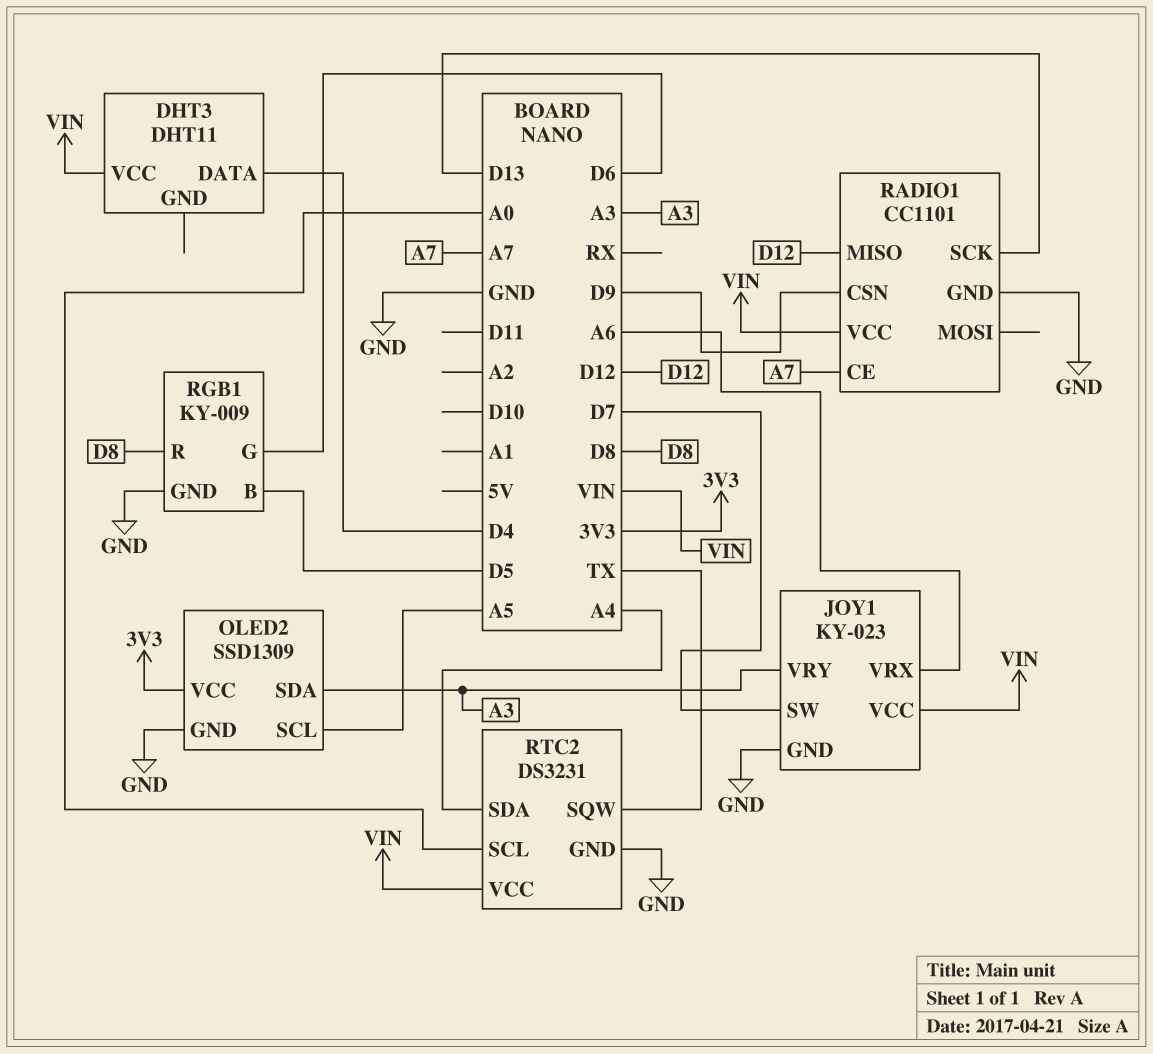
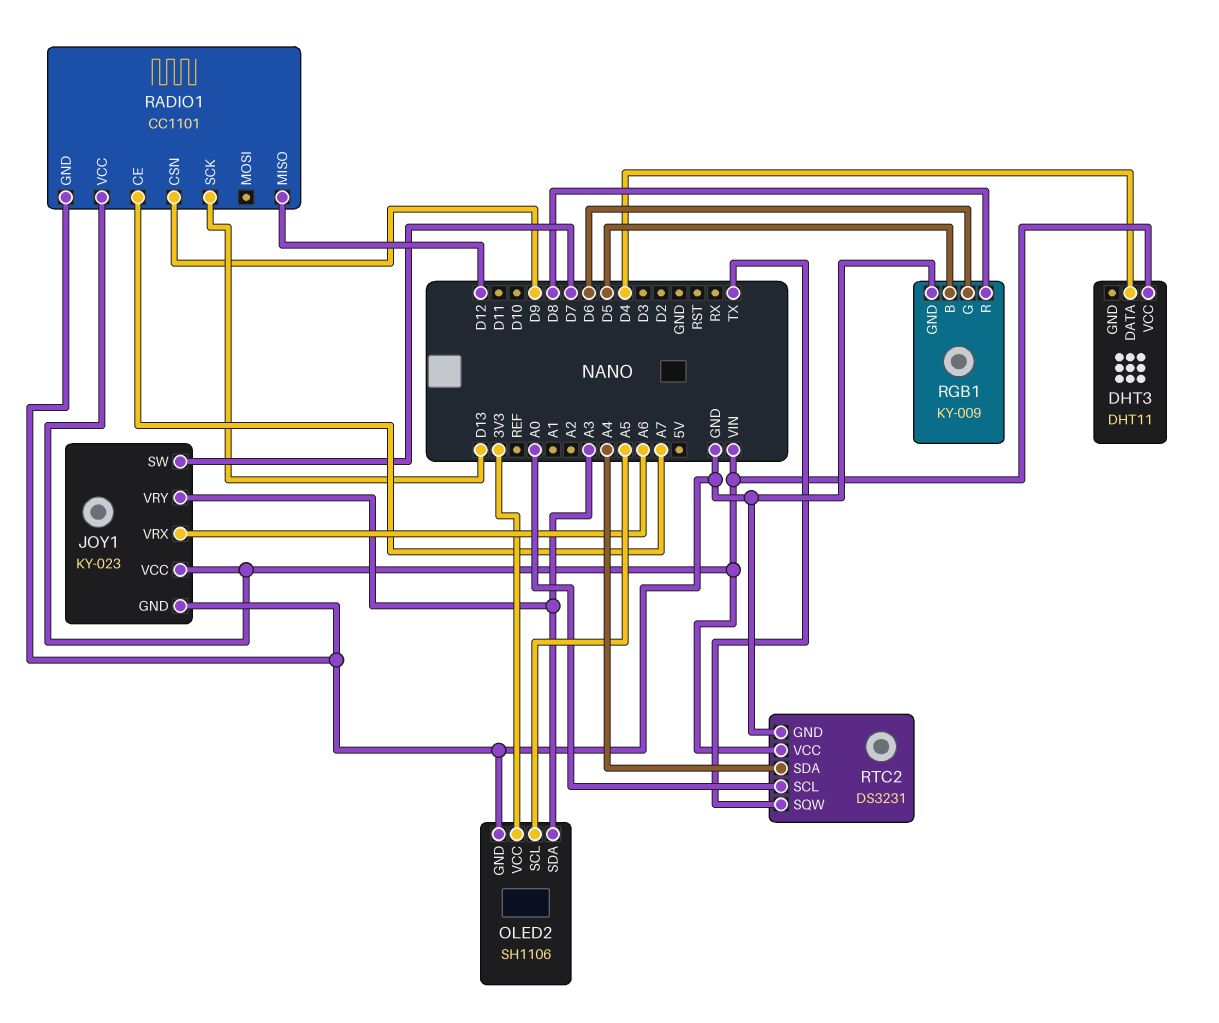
OLED2: SSD1309 -> SH1106

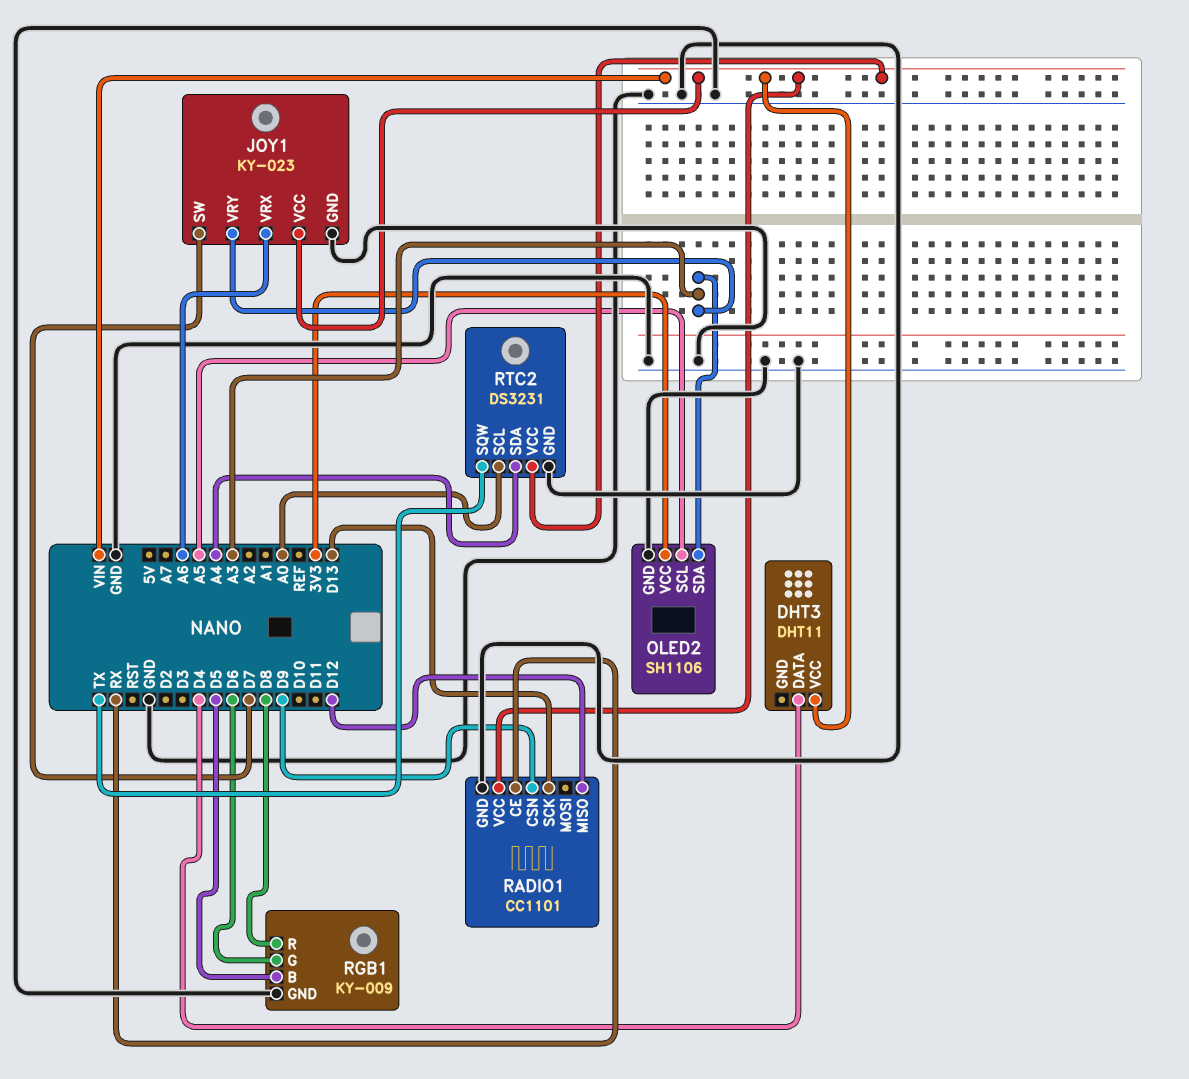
RADIO1 pin CE: A7 -> RX

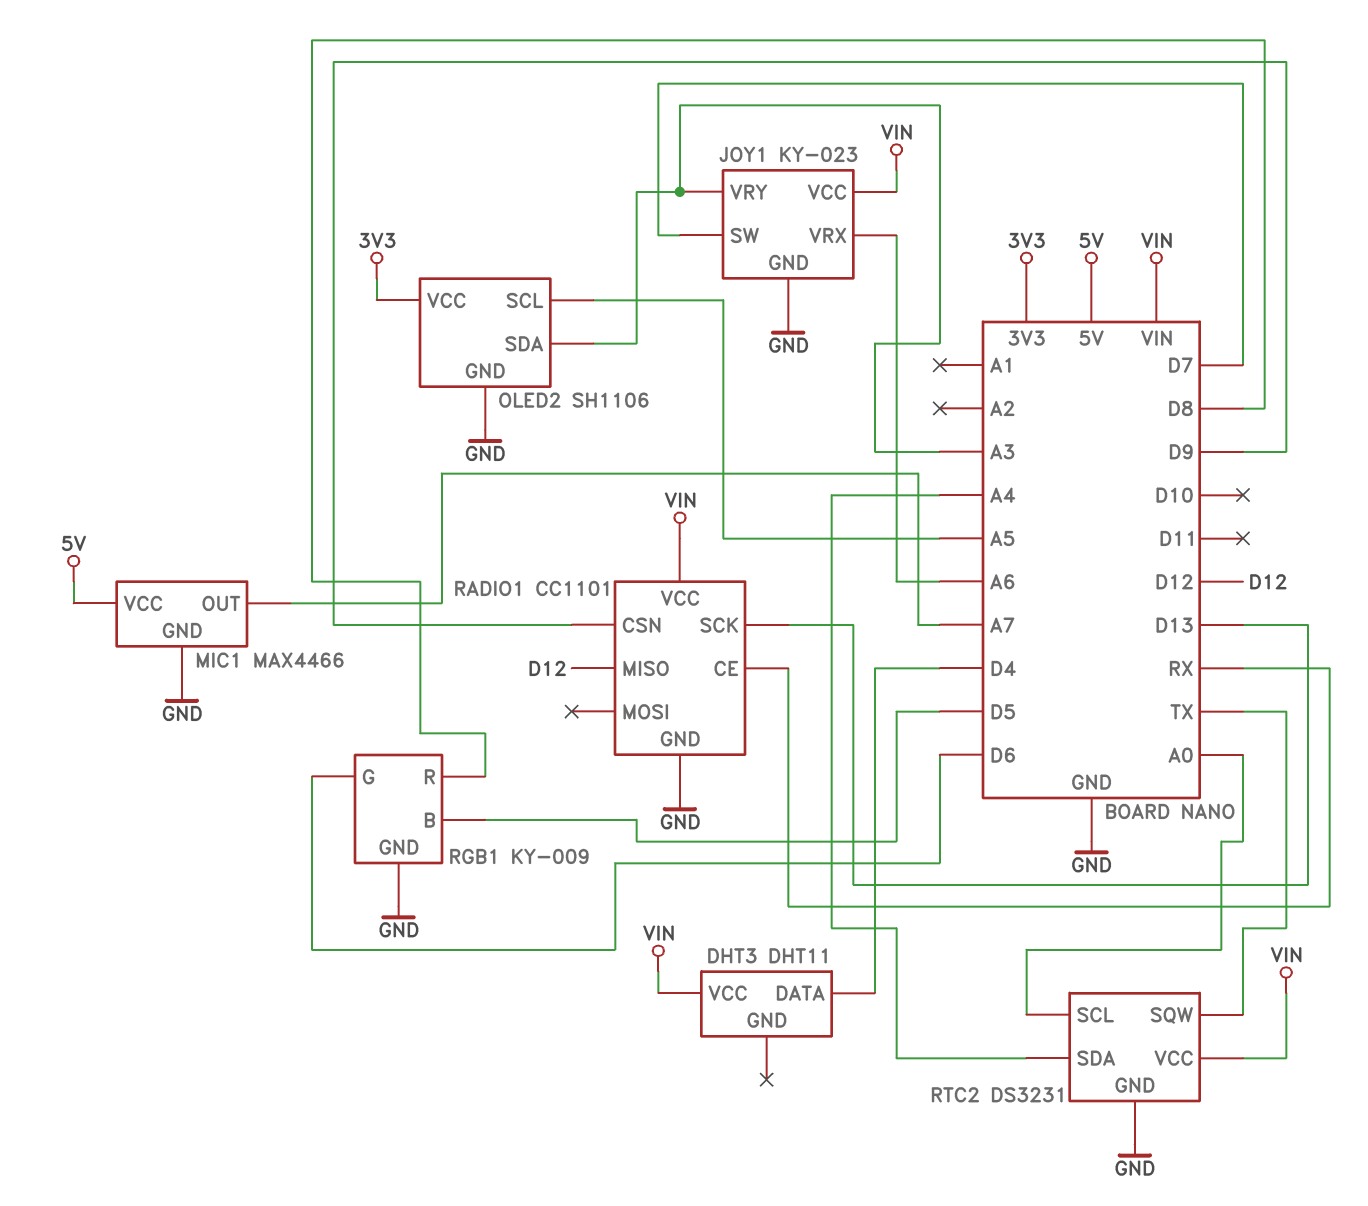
MIC1: none -> MAX4466
MIC1 pin GND: none -> GND
MIC1 pin OUT: none -> A7
MIC1 pin VCC: none -> 5V

